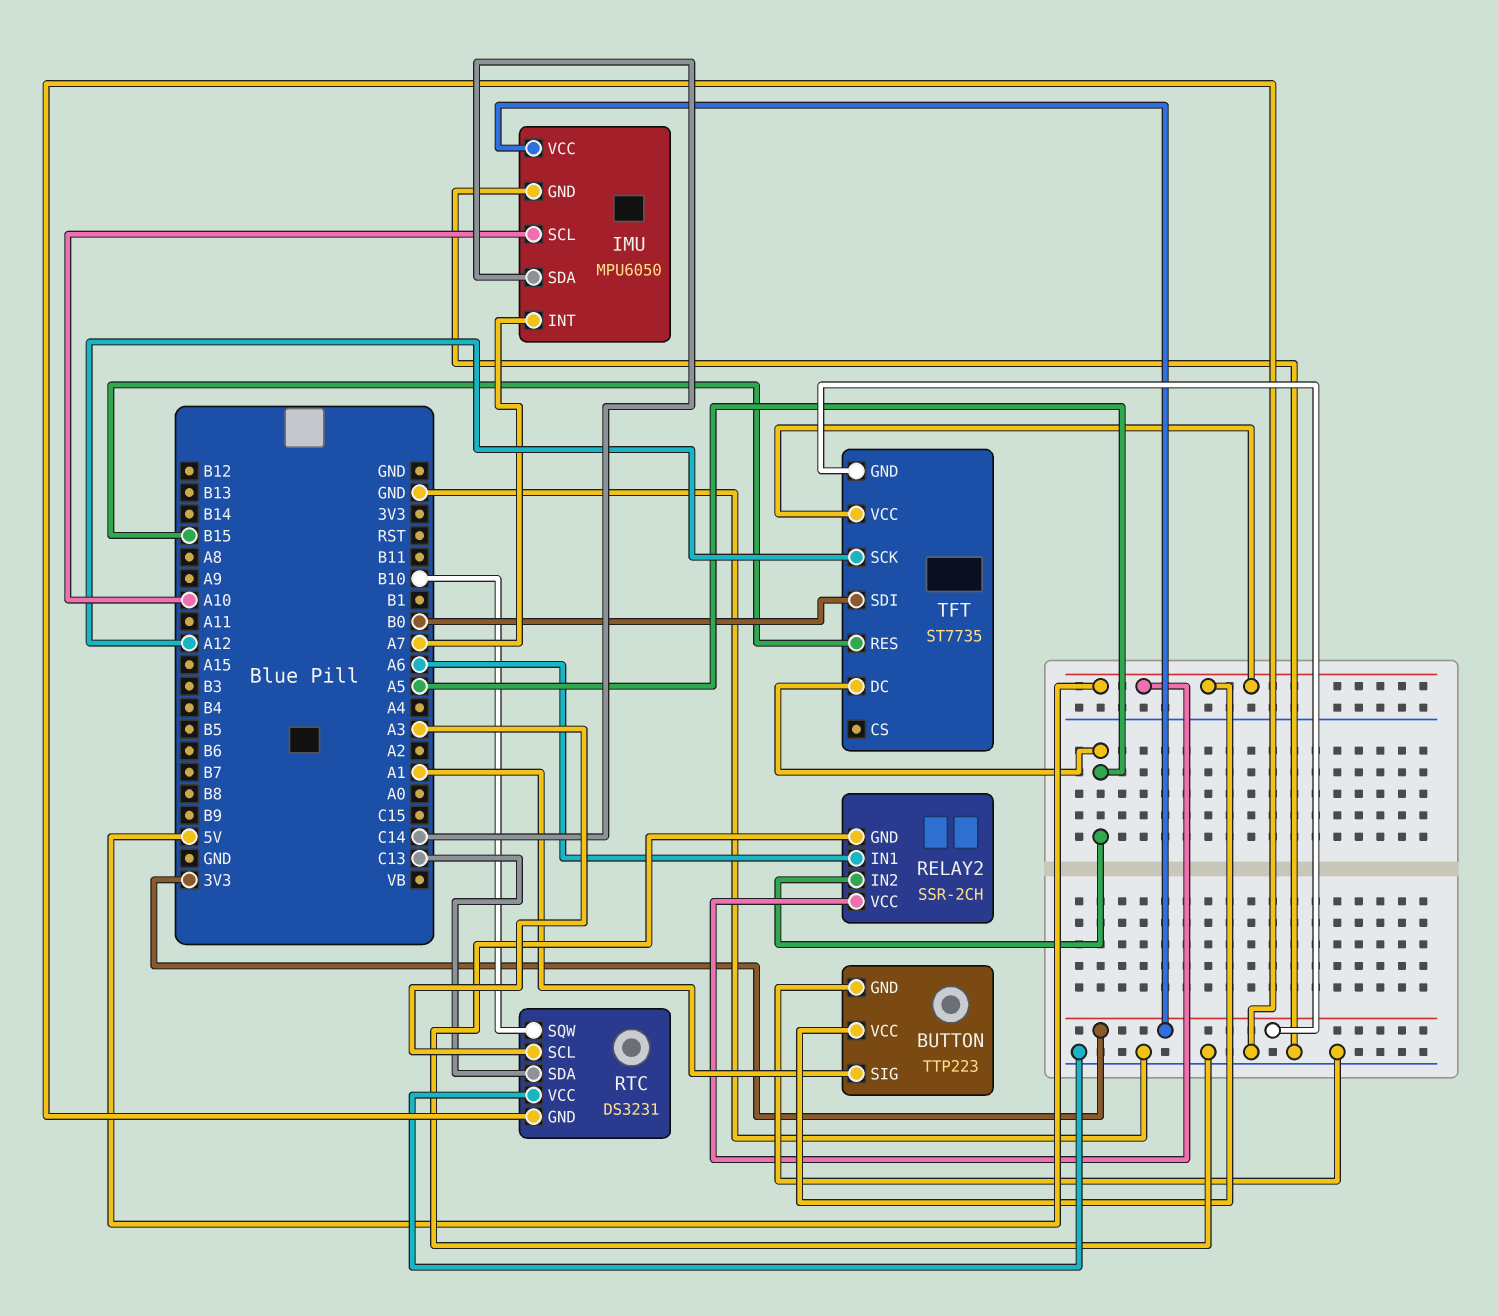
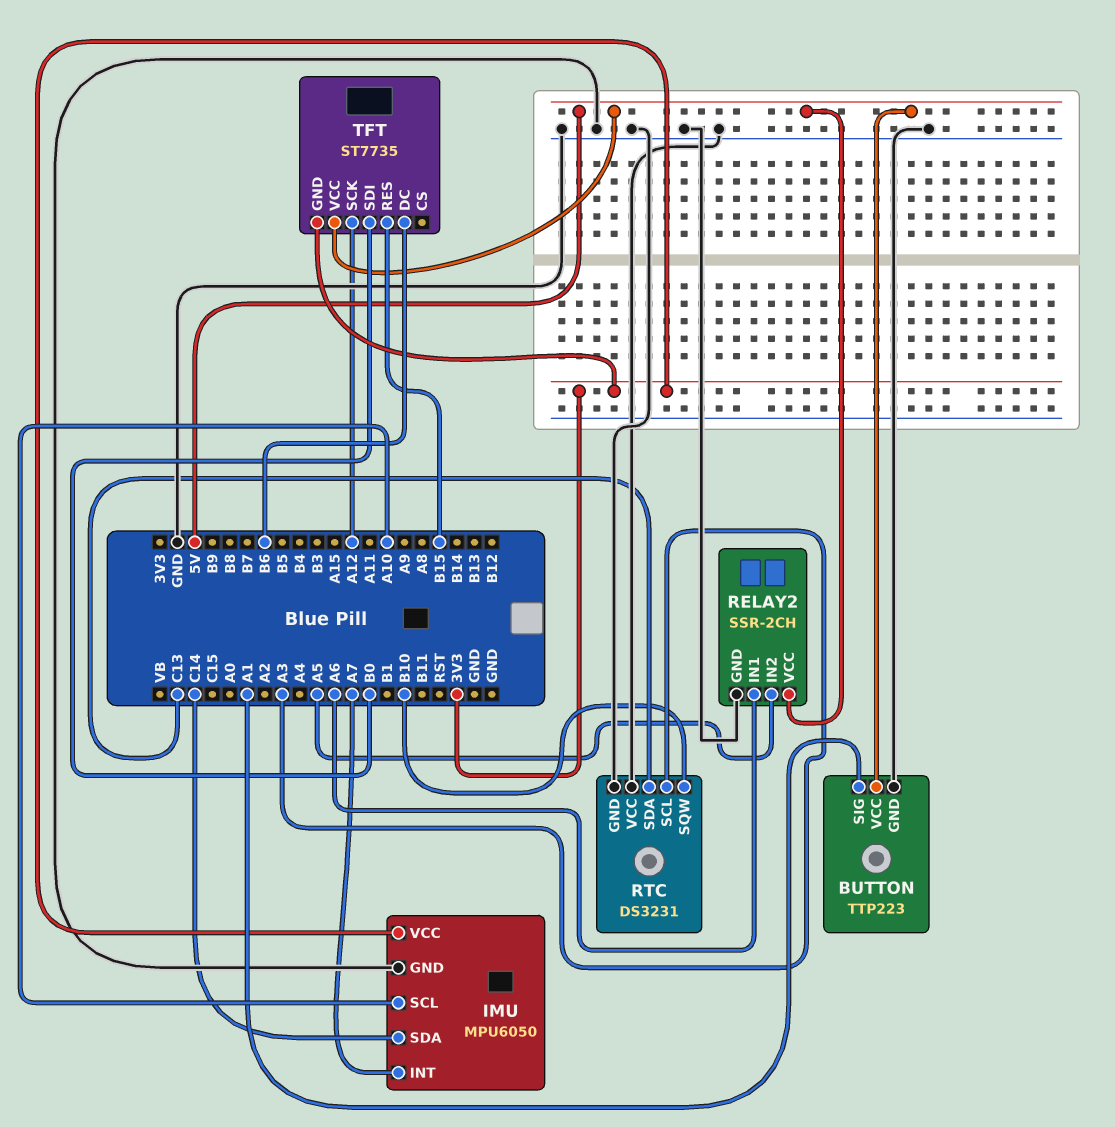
TFT pin DC: A5 -> B6

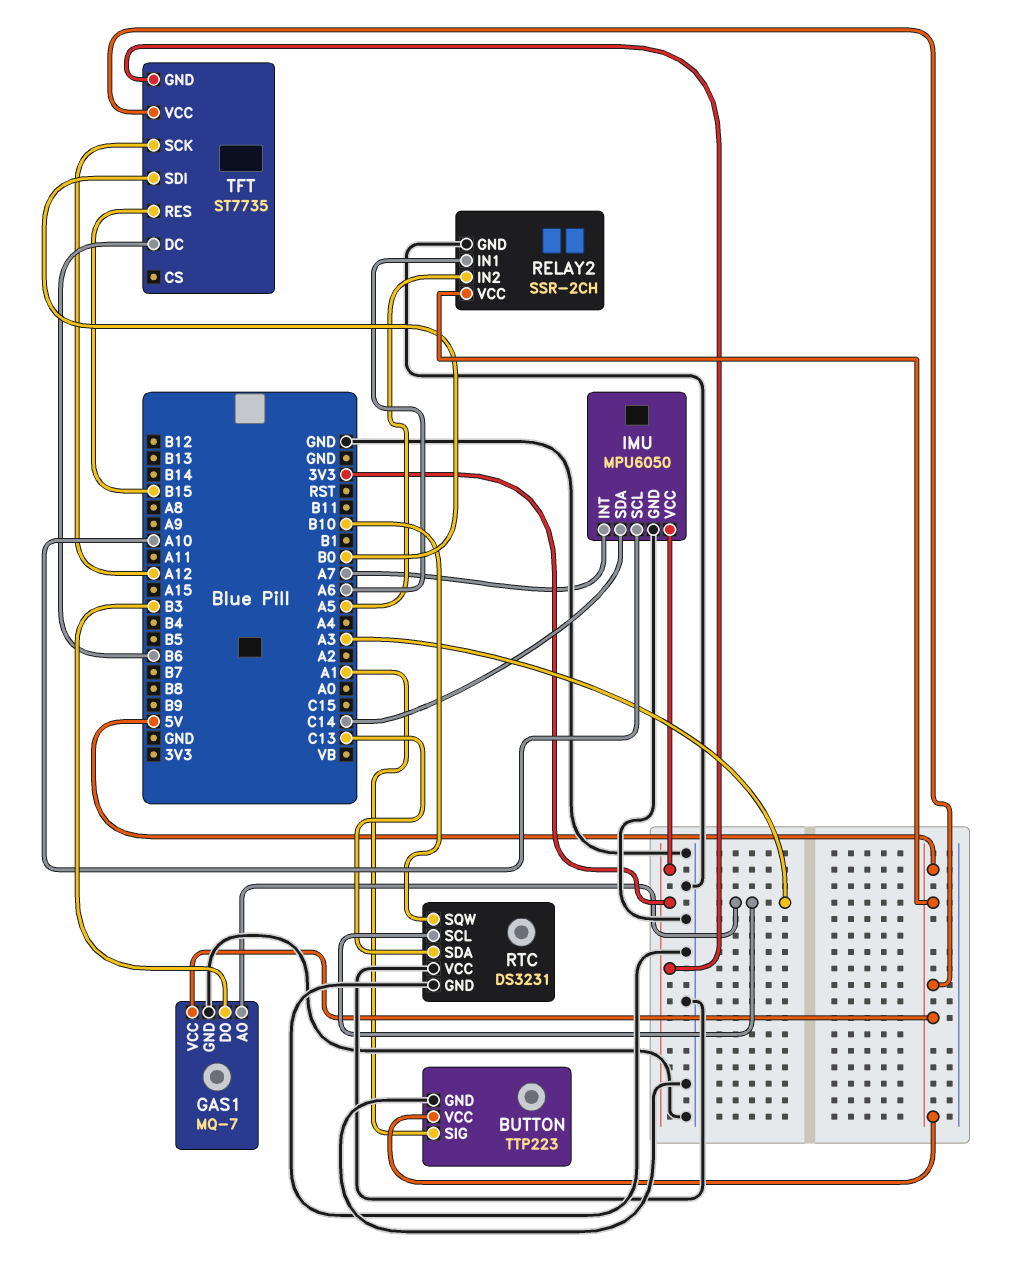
GAS1: none -> MQ-7
GAS1 pin AO: none -> A3
GAS1 pin DO: none -> B3
GAS1 pin GND: none -> GND
GAS1 pin VCC: none -> 5V

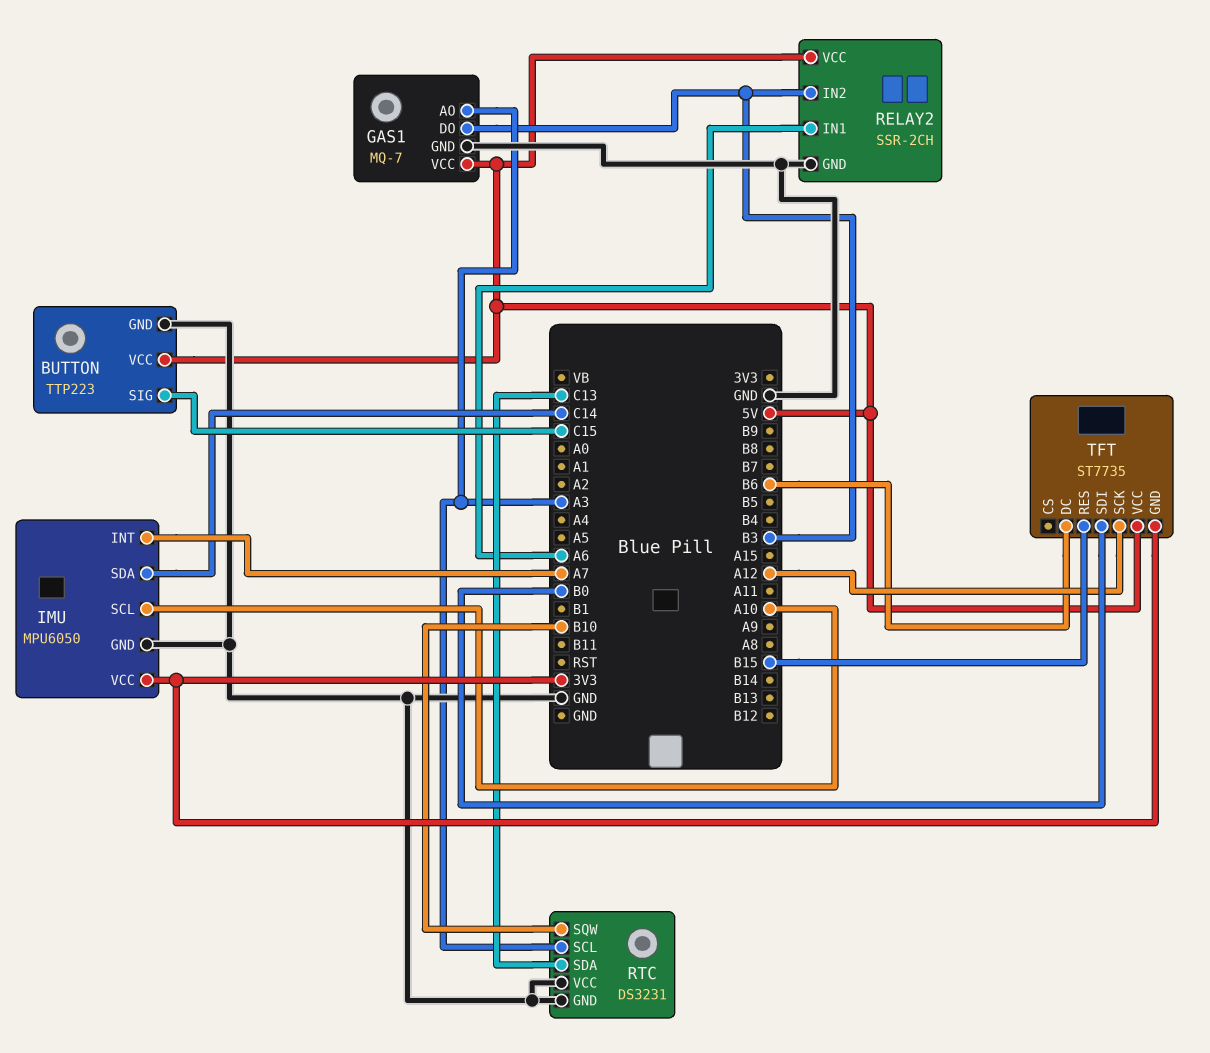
BUTTON pin SIG: A1 -> C15
RELAY2 pin IN2: A5 -> B3

